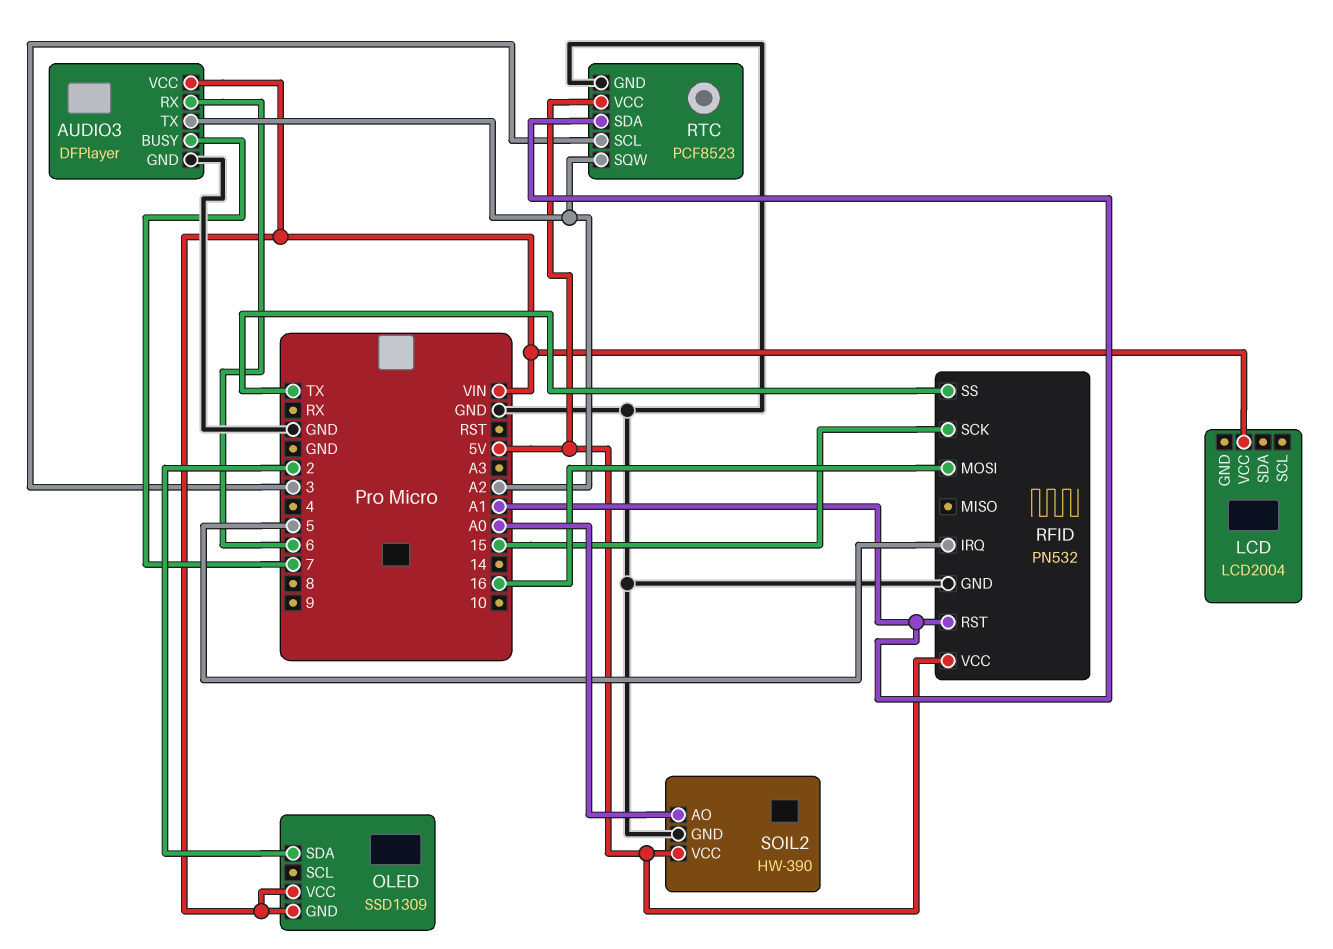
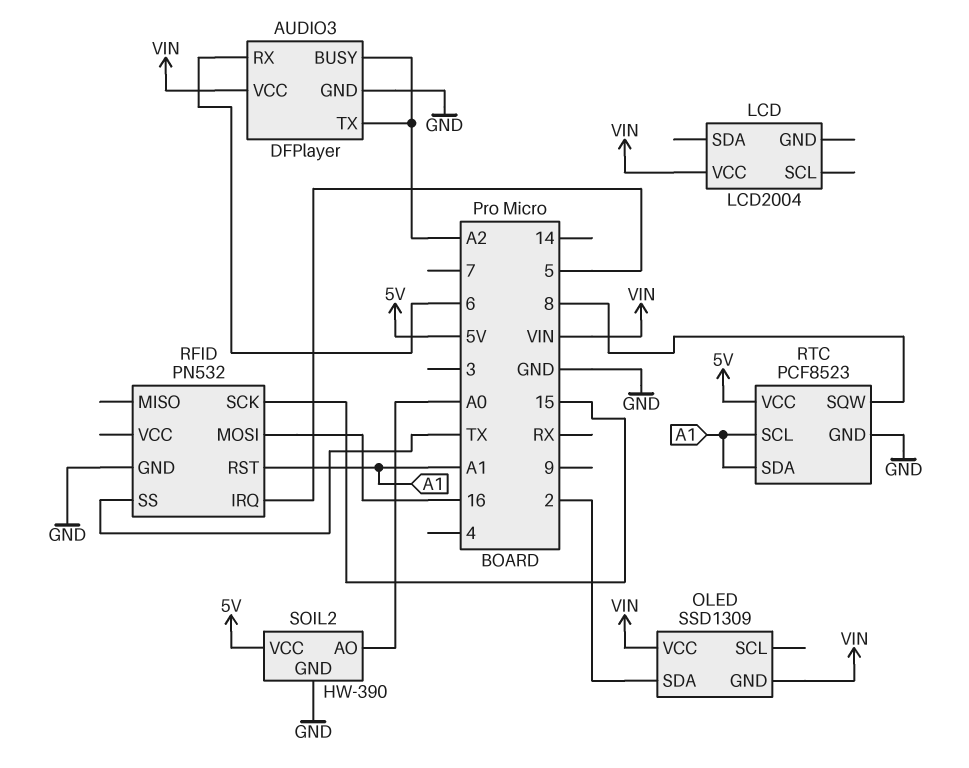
AUDIO3 pin BUSY: 7 -> A2
RFID pin VCC: 5V -> none
RTC pin SCL: 3 -> A1
RTC pin SQW: A2 -> 8

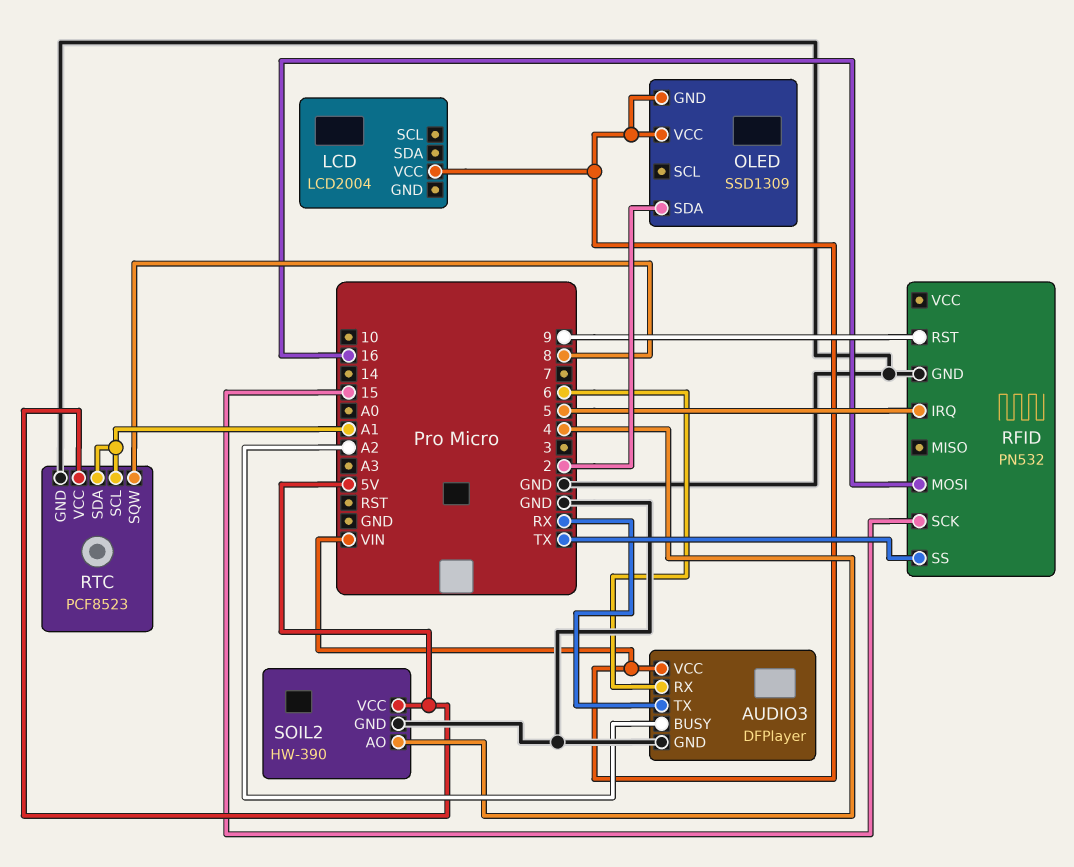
AUDIO3 pin TX: A2 -> RX
RFID pin RST: A1 -> 9
SOIL2 pin AO: A0 -> 4

